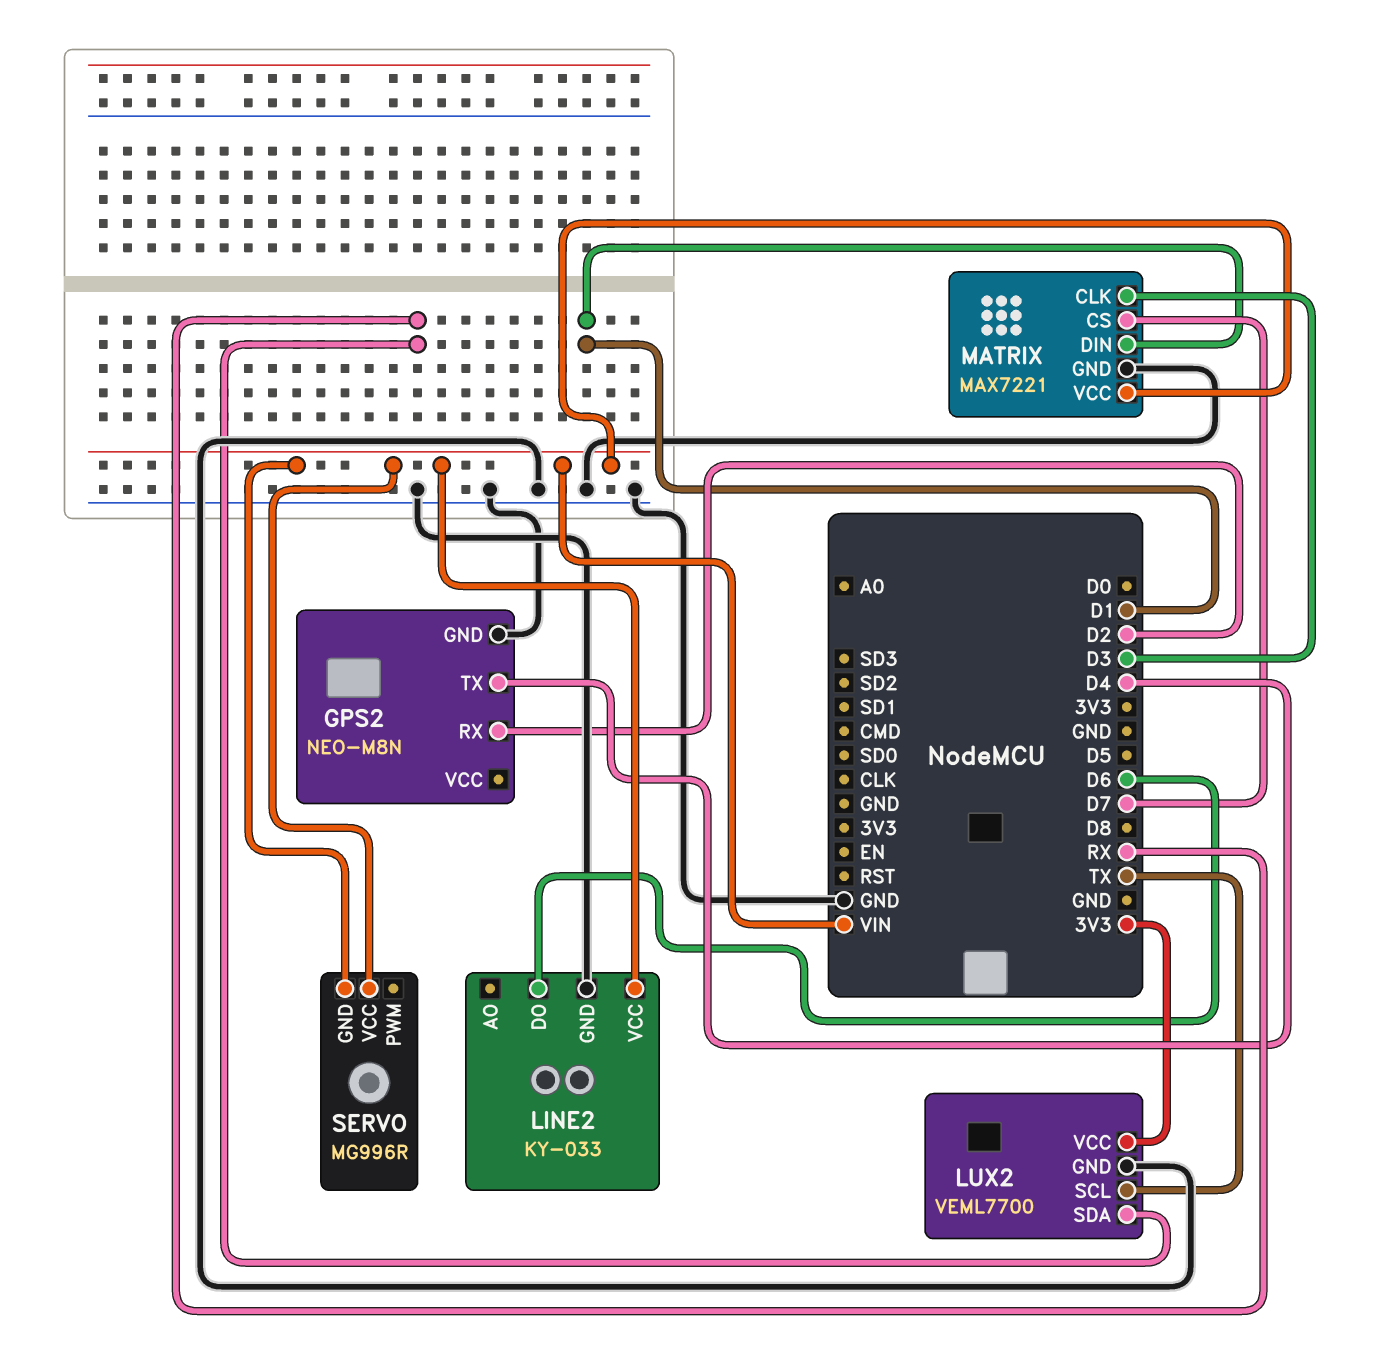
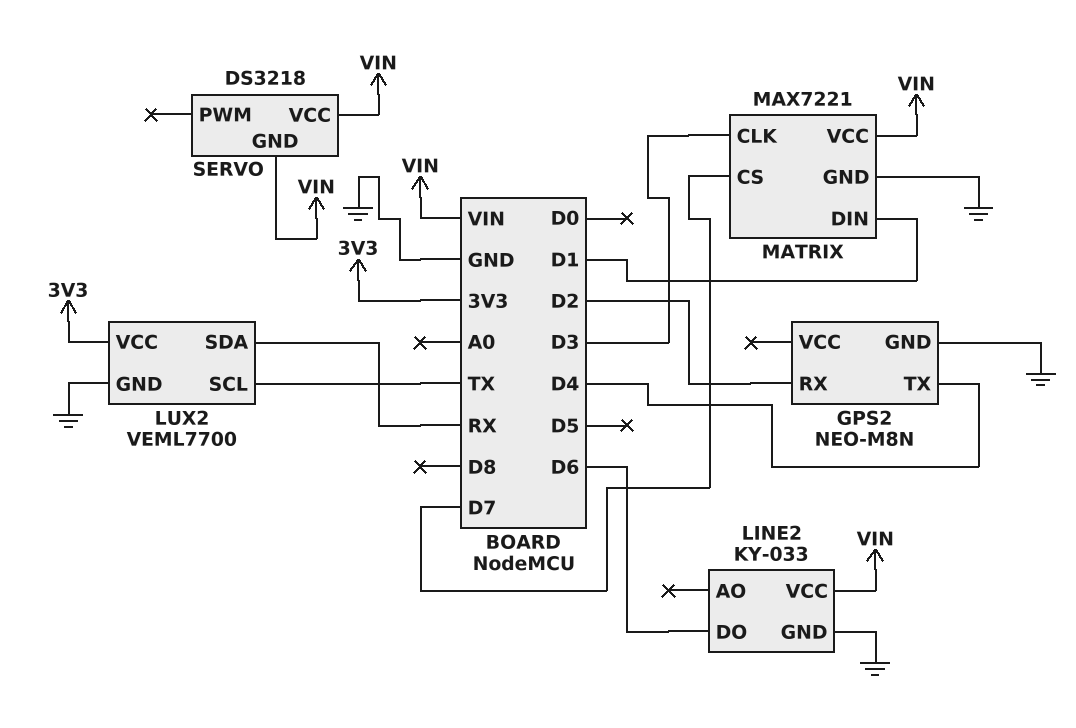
SERVO: MG996R -> DS3218

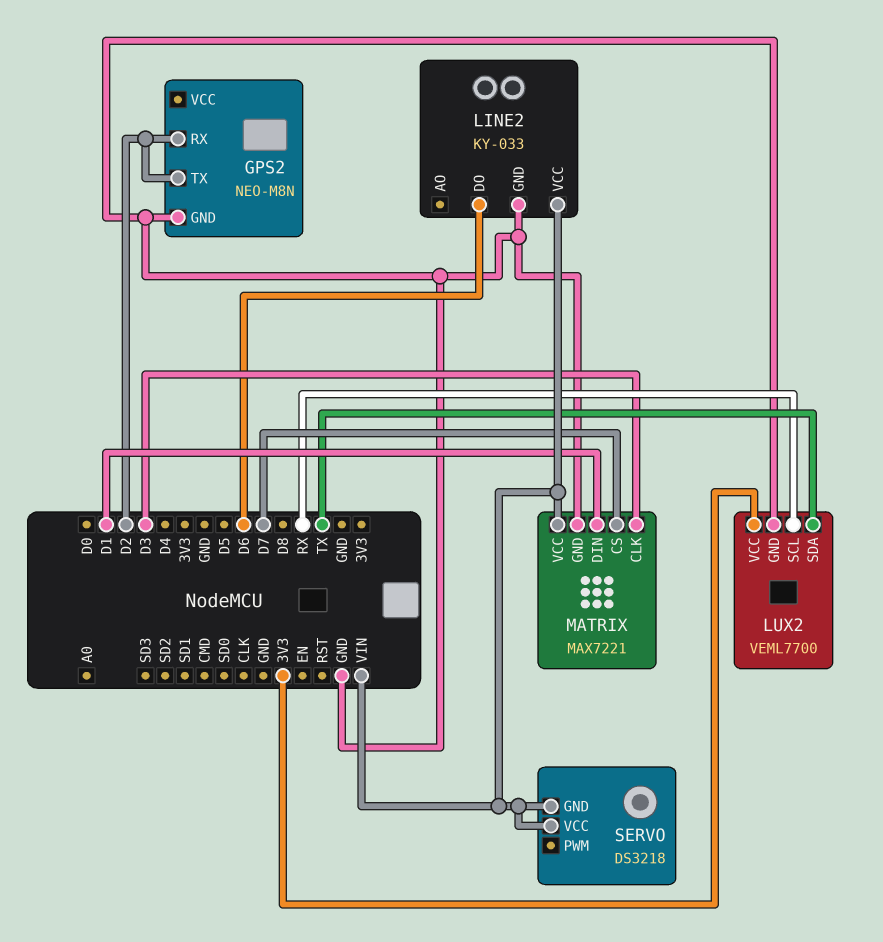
GPS2 pin TX: D4 -> D2
LUX2 pin SCL: TX -> RX
LUX2 pin SDA: RX -> TX

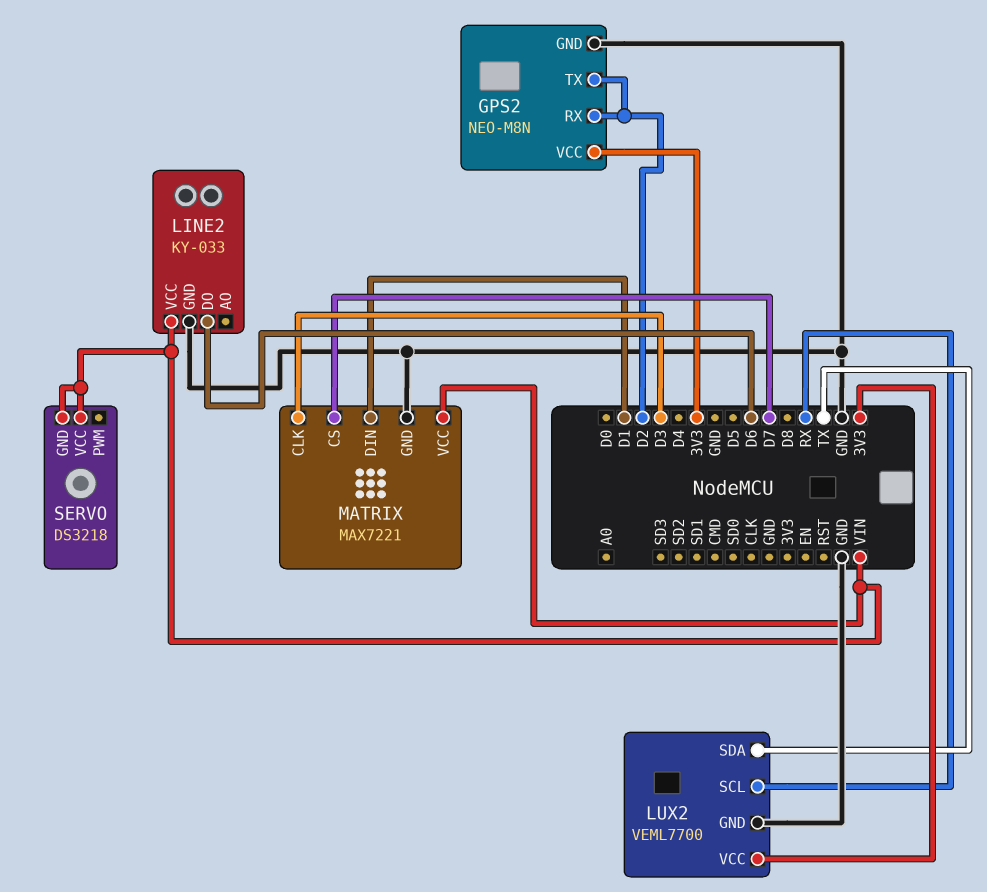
GPS2 pin VCC: none -> 3V3

